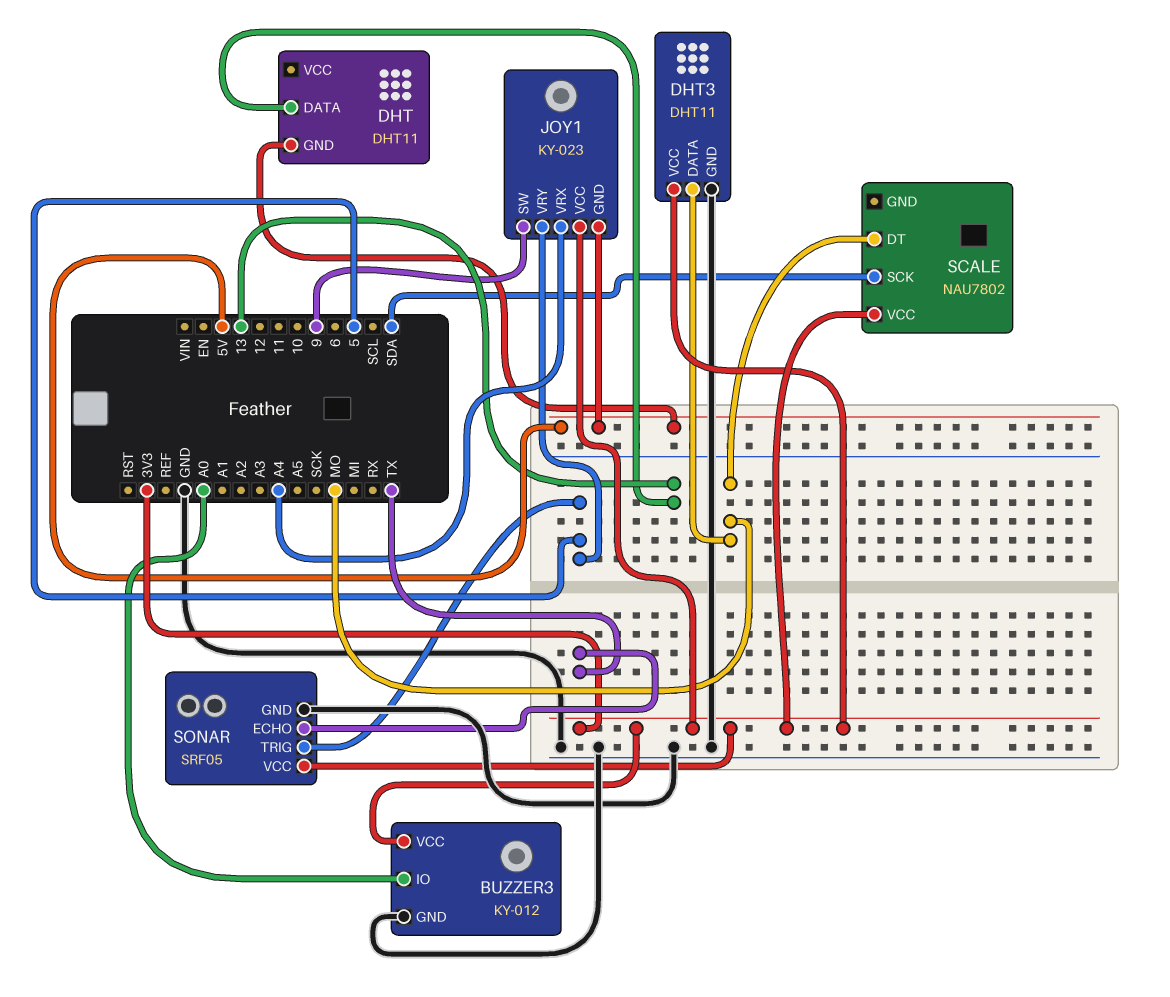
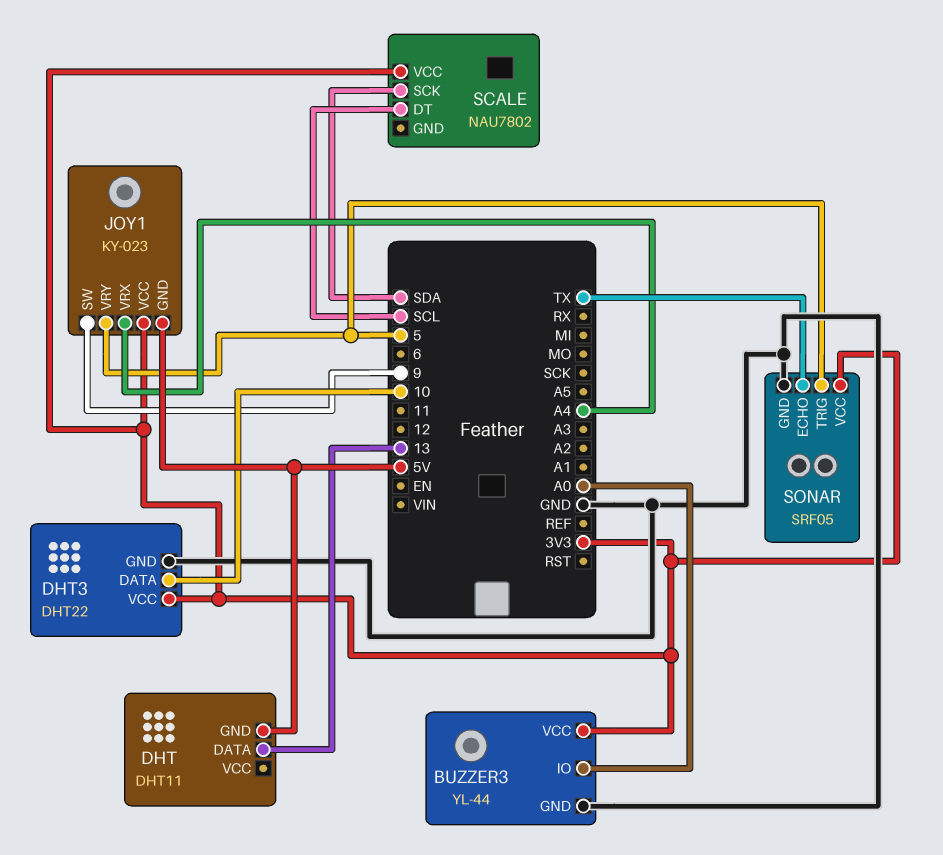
BUZZER3: KY-012 -> YL-44
DHT3: DHT11 -> DHT22
DHT3 pin DATA: MO -> 10
SCALE pin DT: MO -> SCL

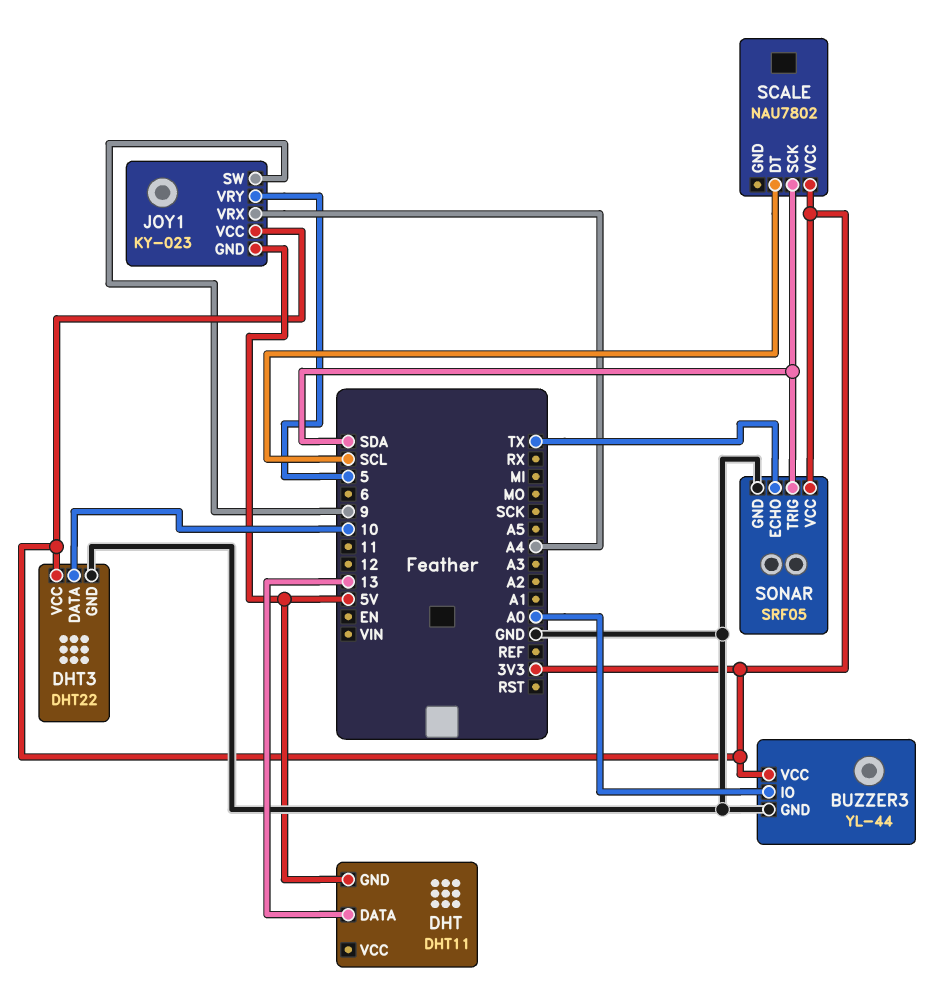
SONAR pin TRIG: 5 -> SDA

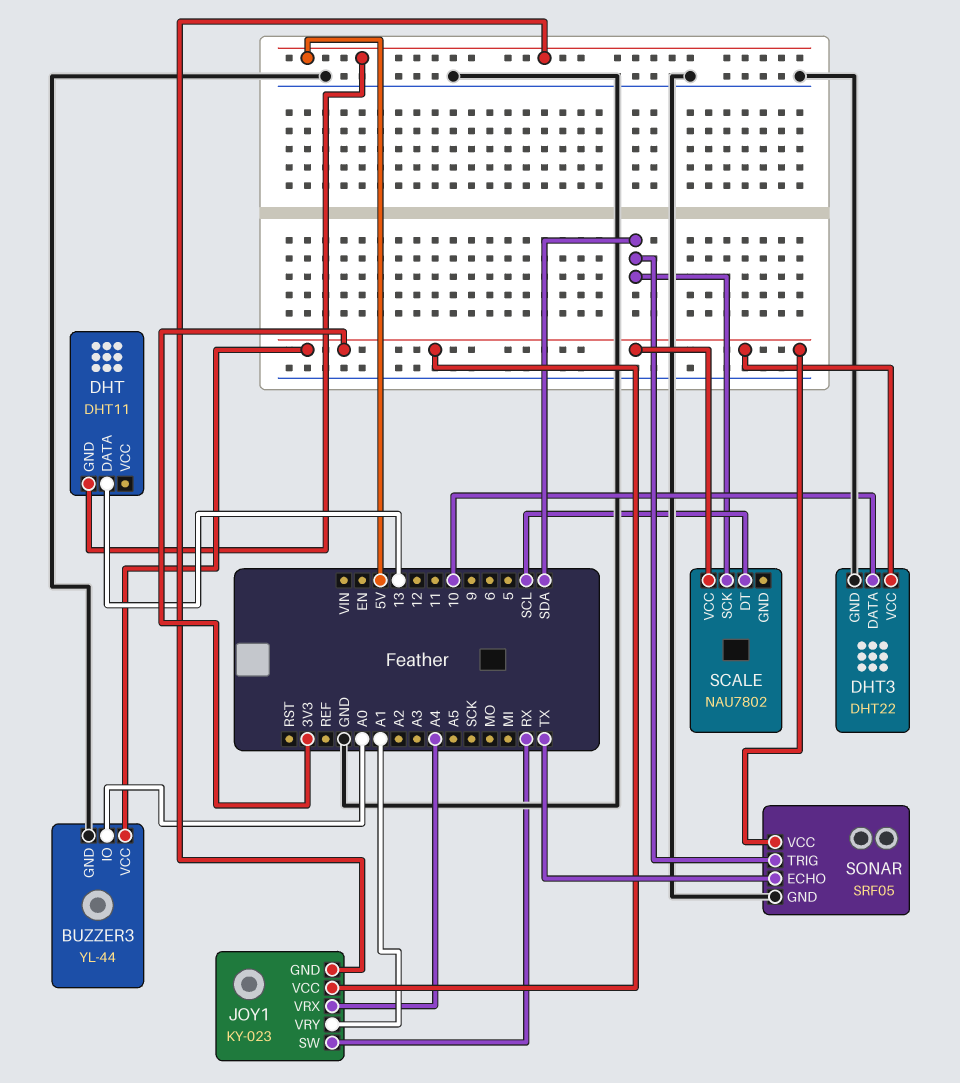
JOY1 pin SW: 9 -> RX
JOY1 pin VRY: 5 -> A1

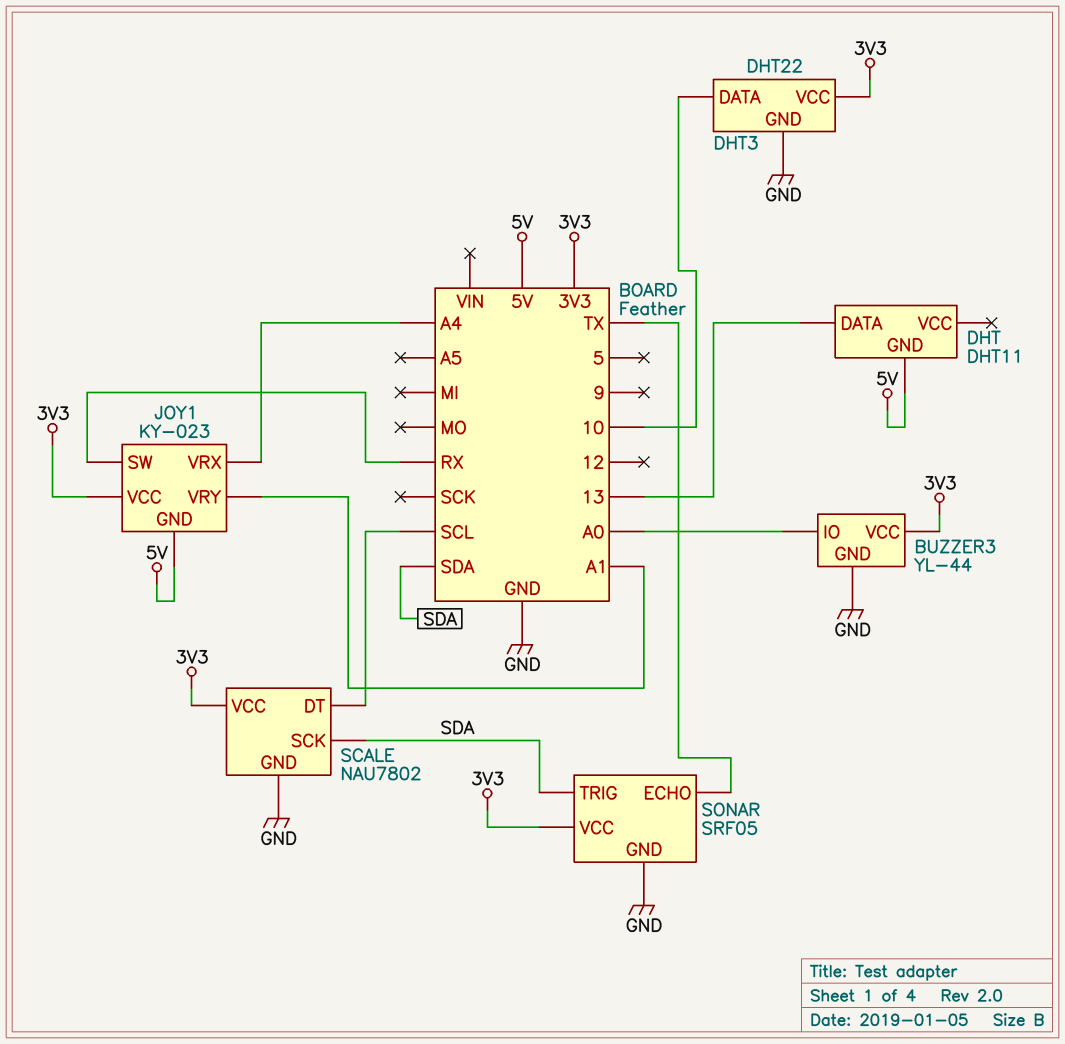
SCALE pin GND: none -> GND

